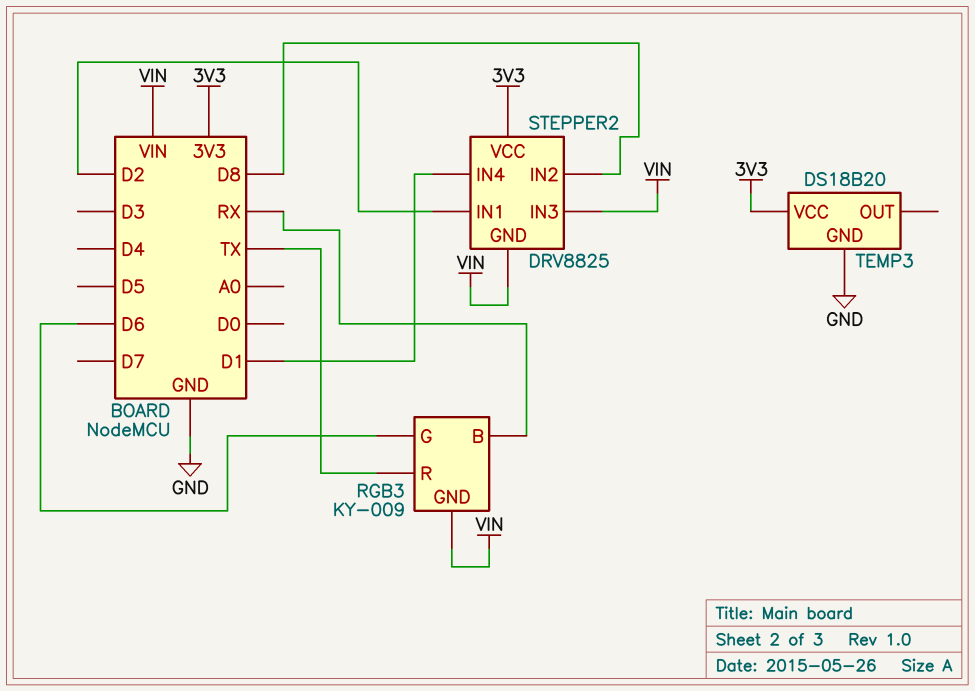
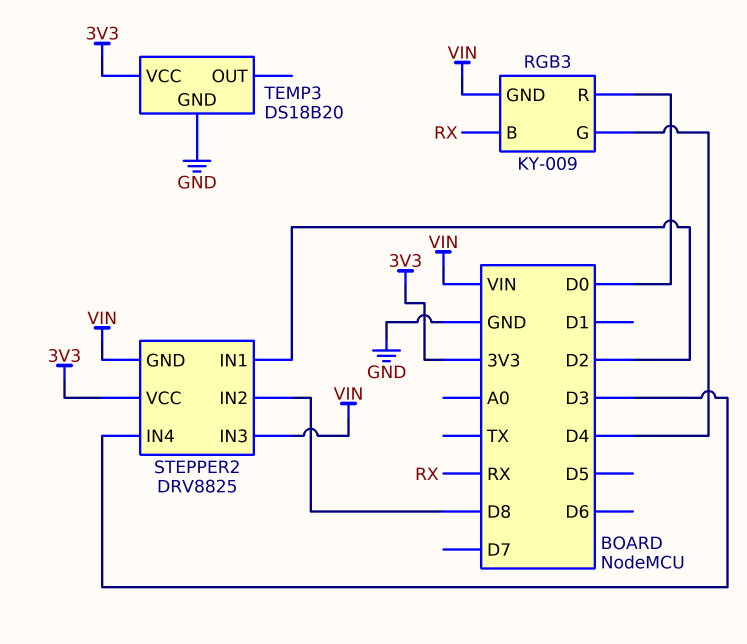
RGB3 pin G: D6 -> D4
RGB3 pin R: TX -> D0
STEPPER2 pin IN4: D1 -> D3

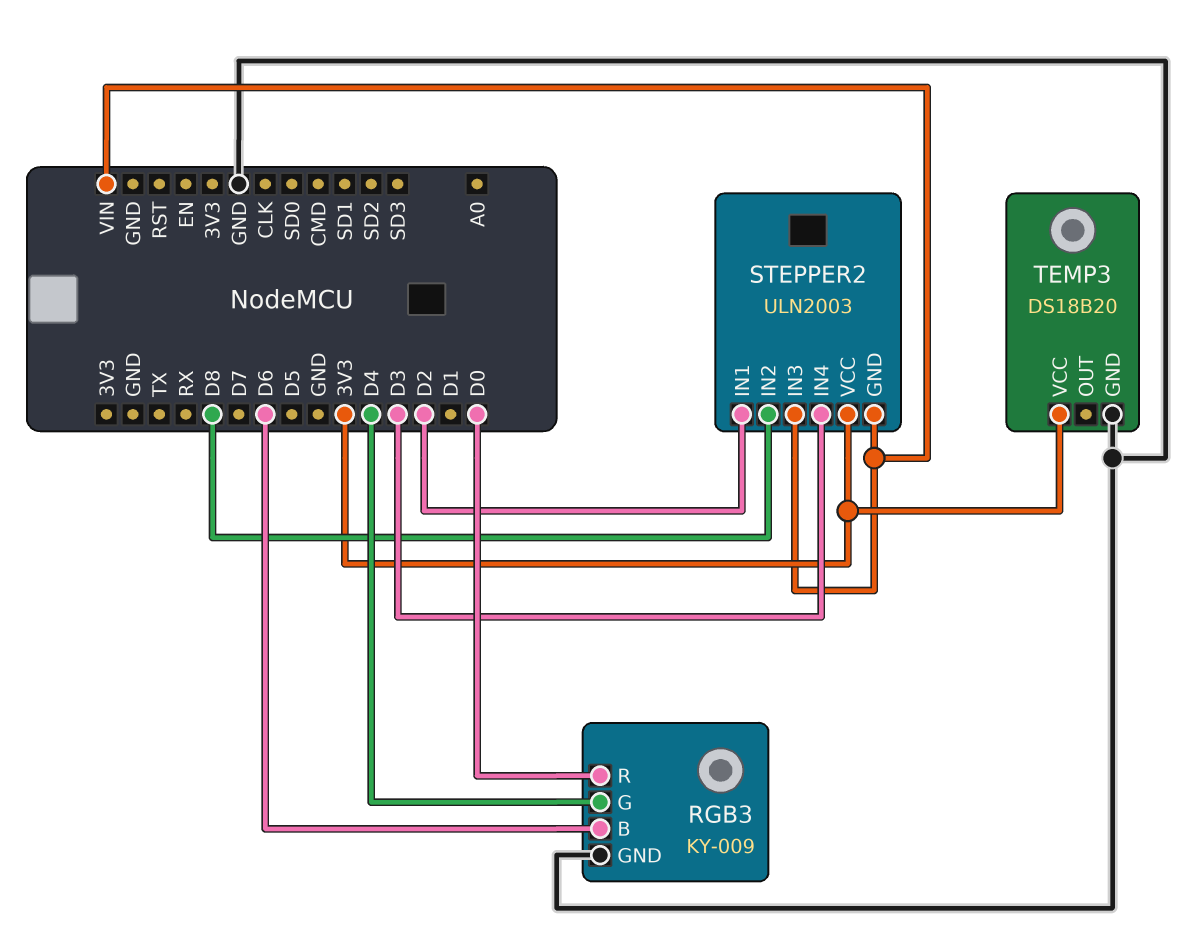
RGB3 pin B: RX -> D6
RGB3 pin GND: VIN -> GND
STEPPER2: DRV8825 -> ULN2003

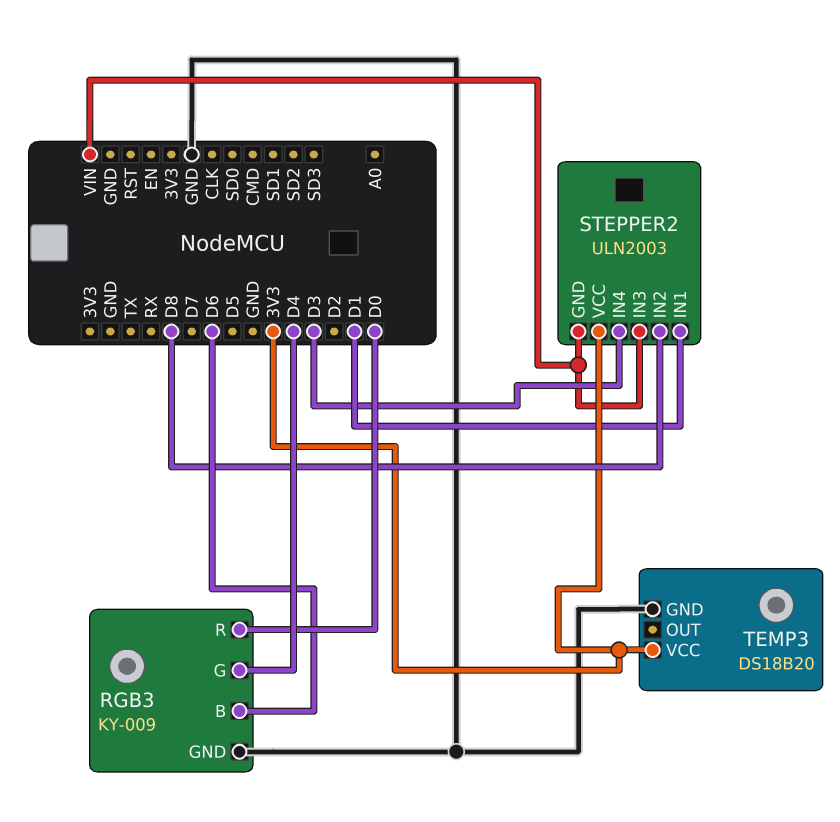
STEPPER2 pin IN1: D2 -> D1

